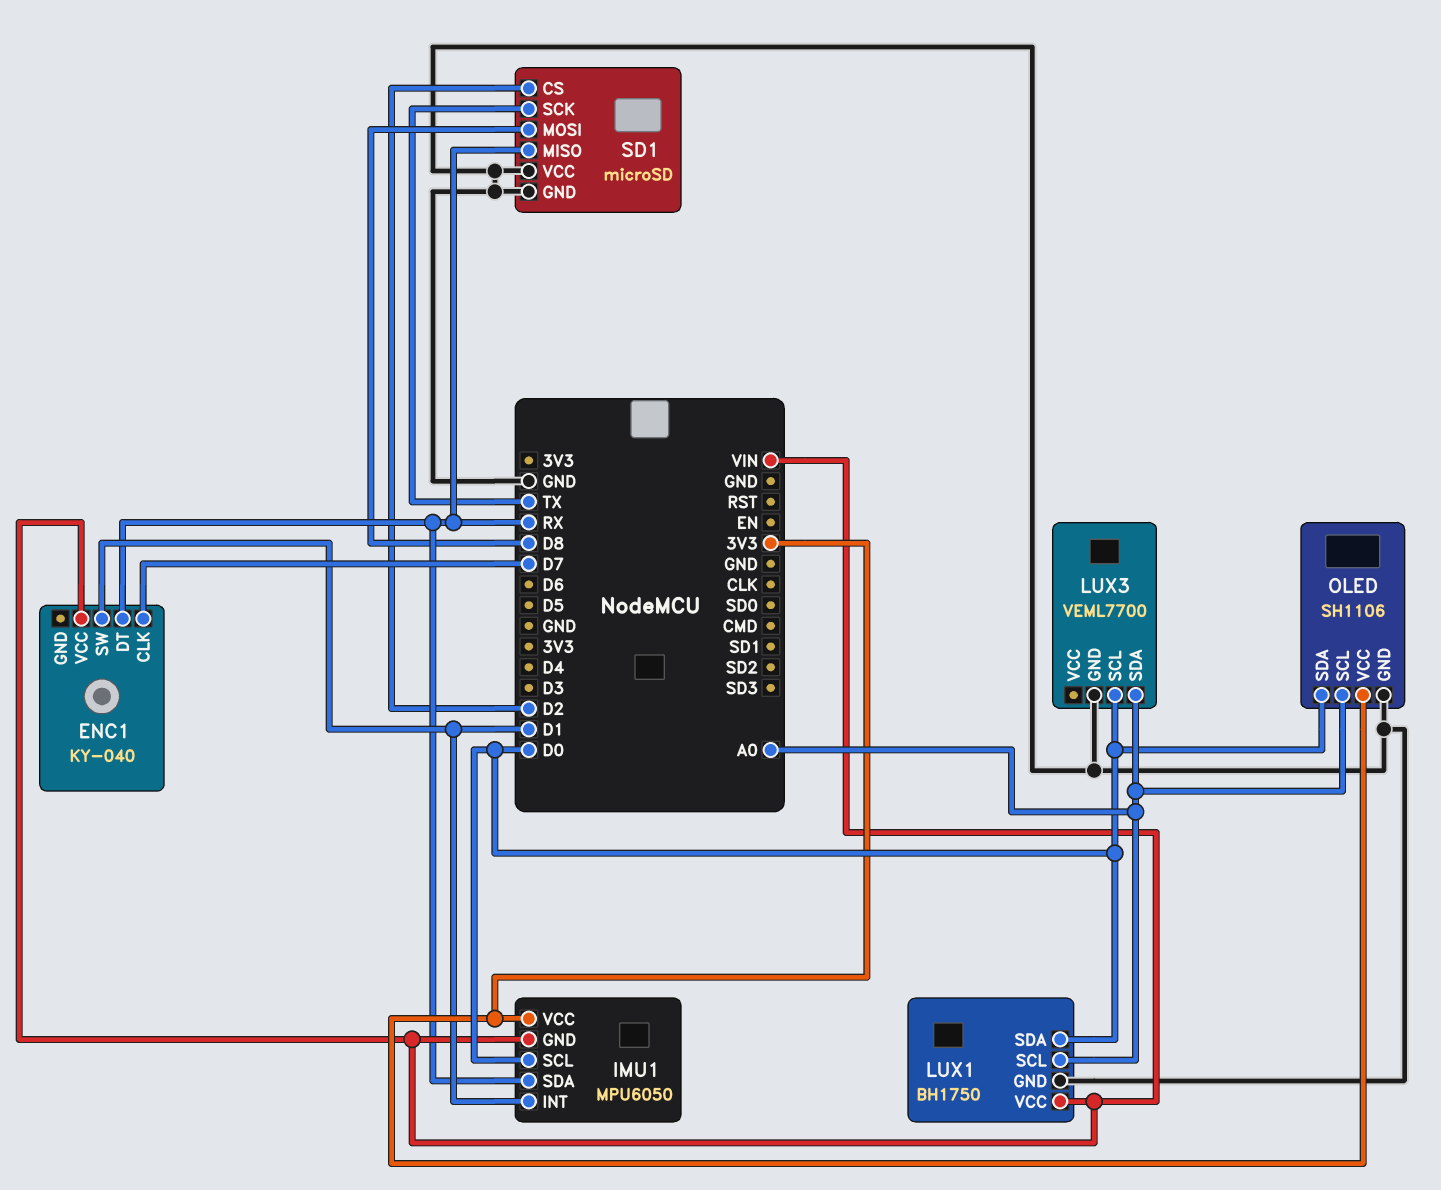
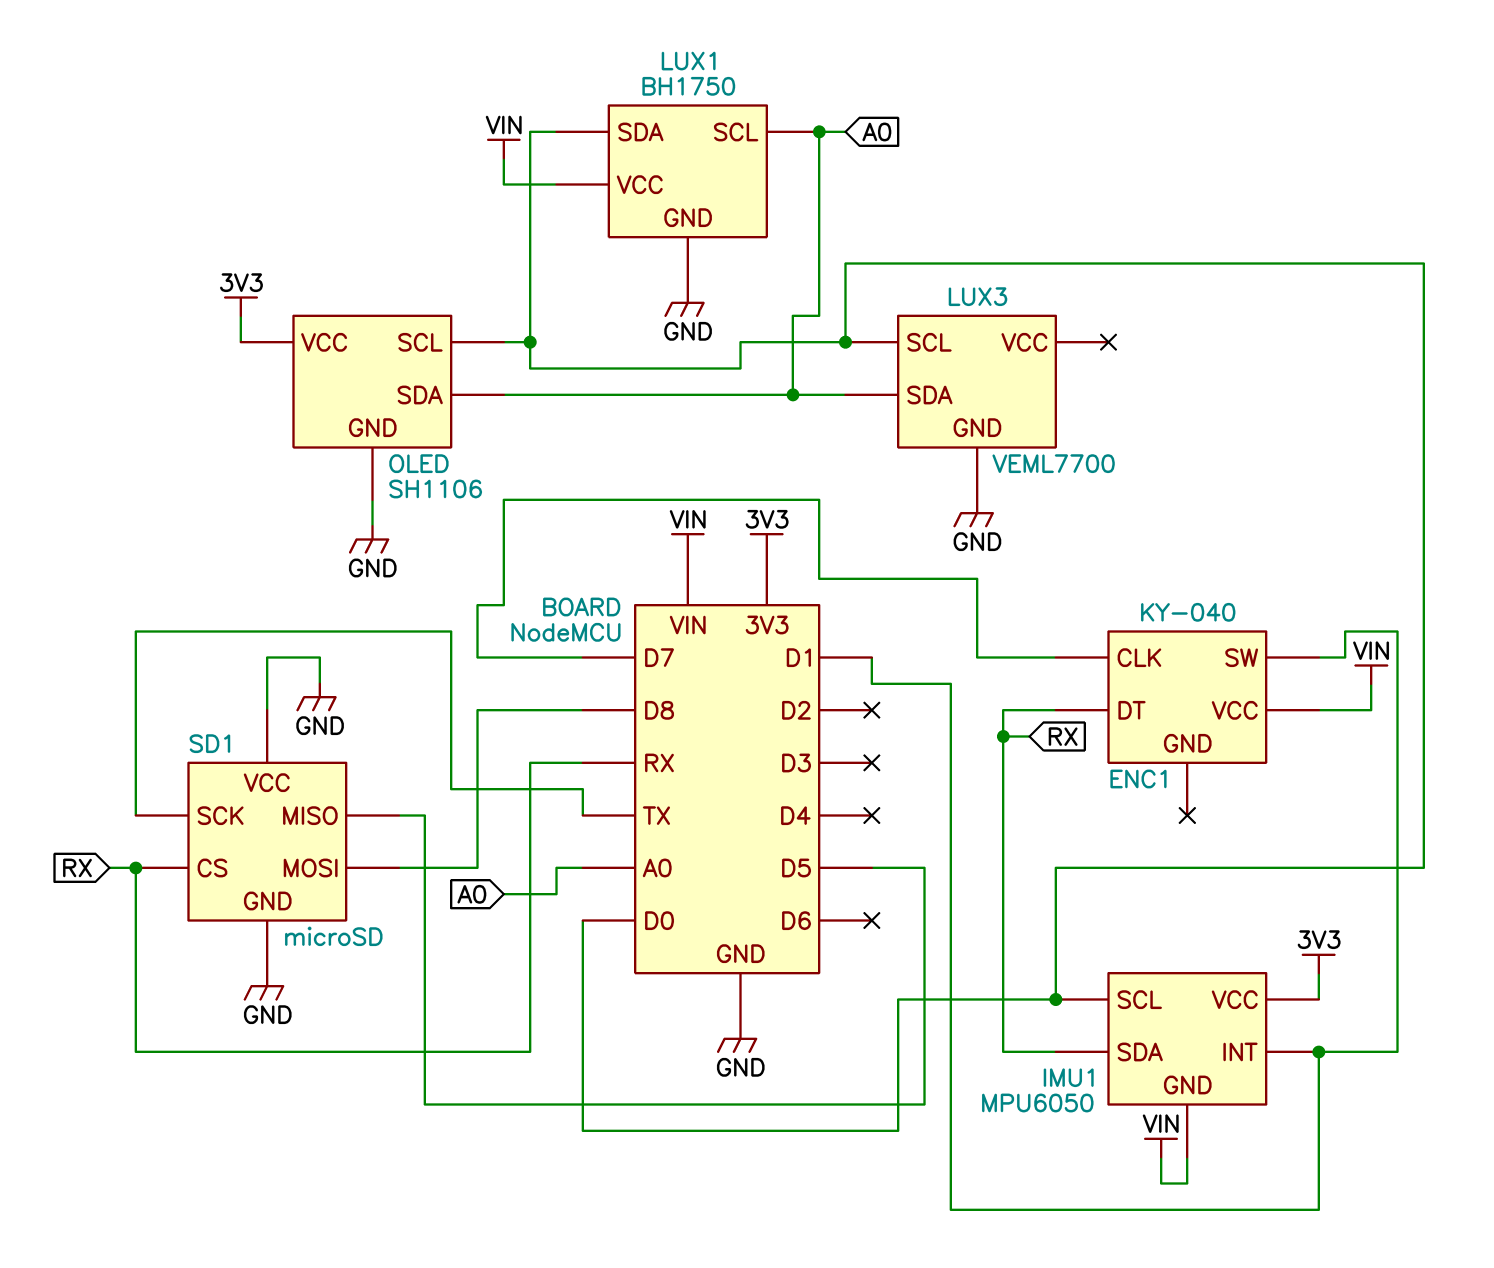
OLED pin SCL: A0 -> D0
OLED pin SDA: D0 -> A0
SD1 pin CS: D2 -> RX
SD1 pin MISO: RX -> D5

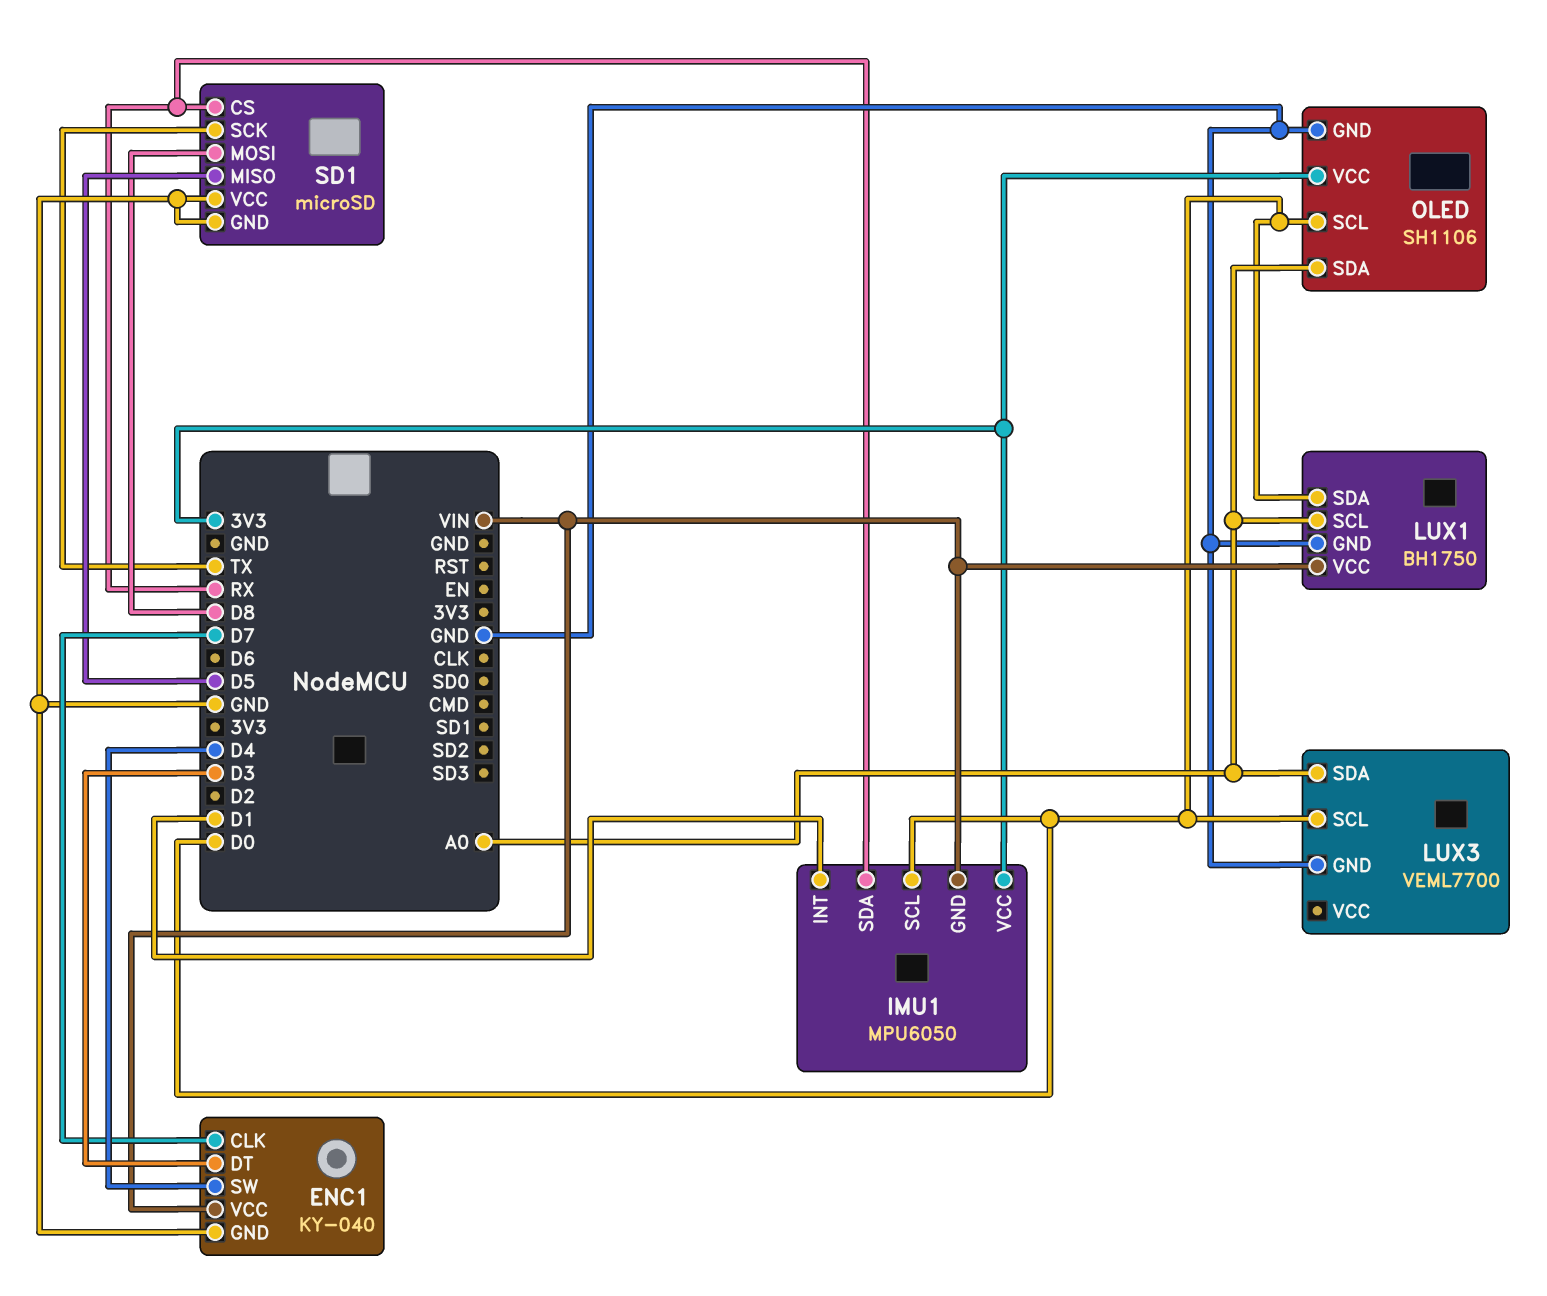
ENC1 pin DT: RX -> D3
ENC1 pin GND: none -> GND
ENC1 pin SW: D1 -> D4

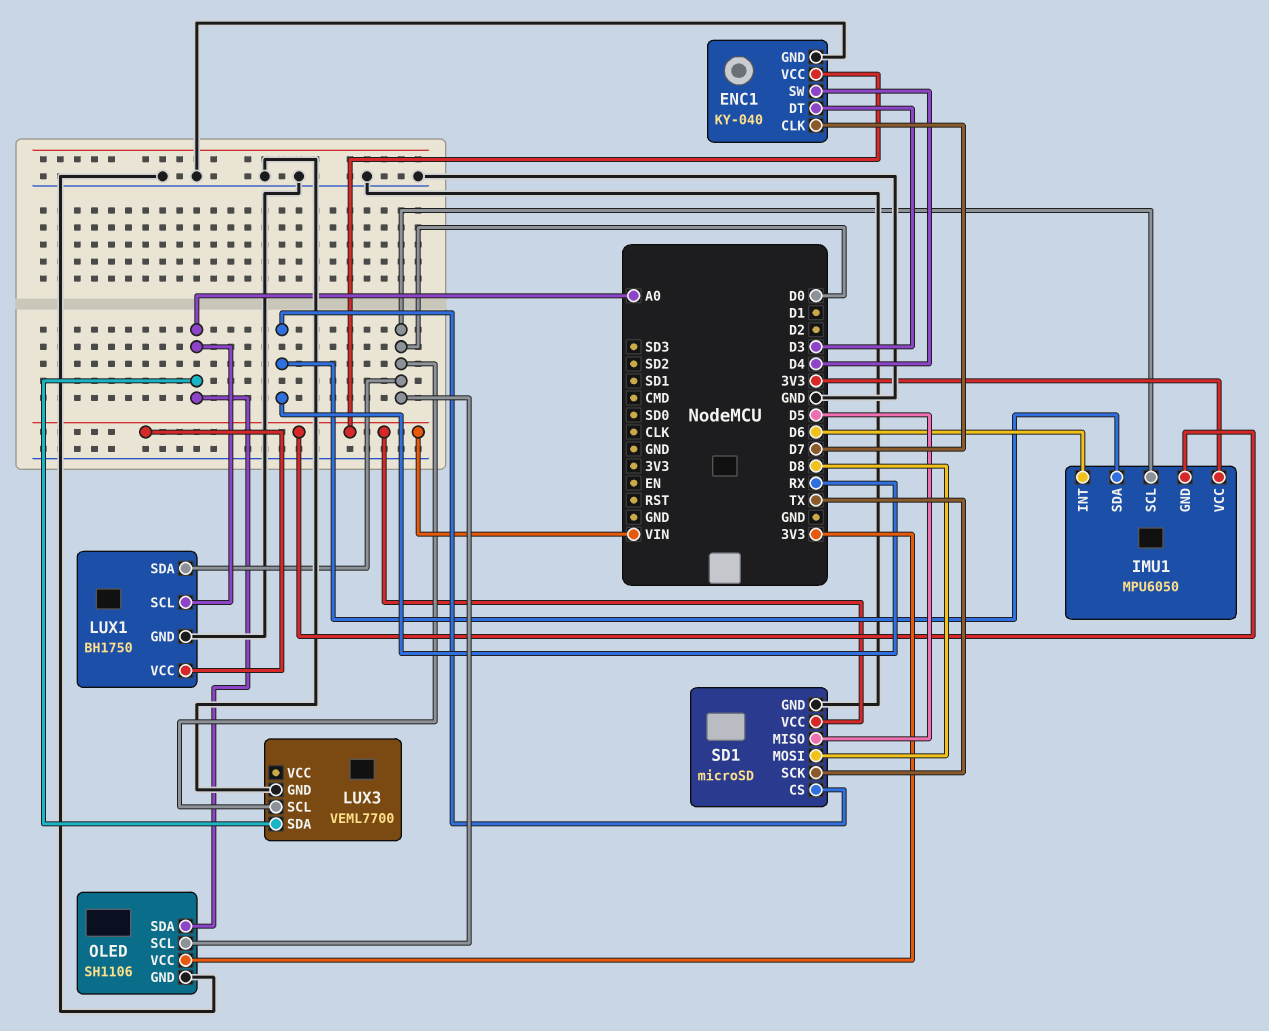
IMU1 pin INT: D1 -> D6
SD1 pin VCC: GND -> VIN

